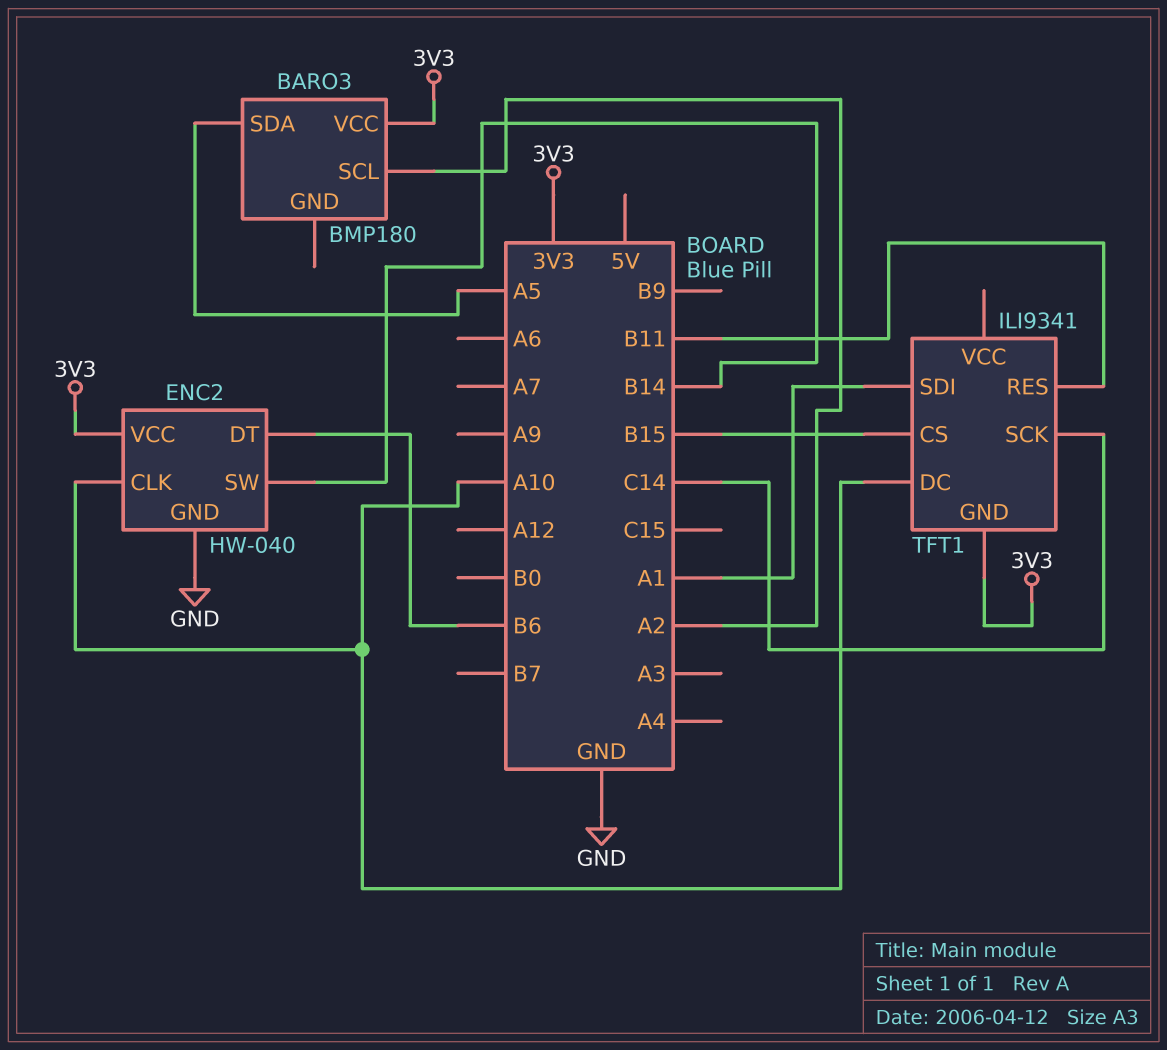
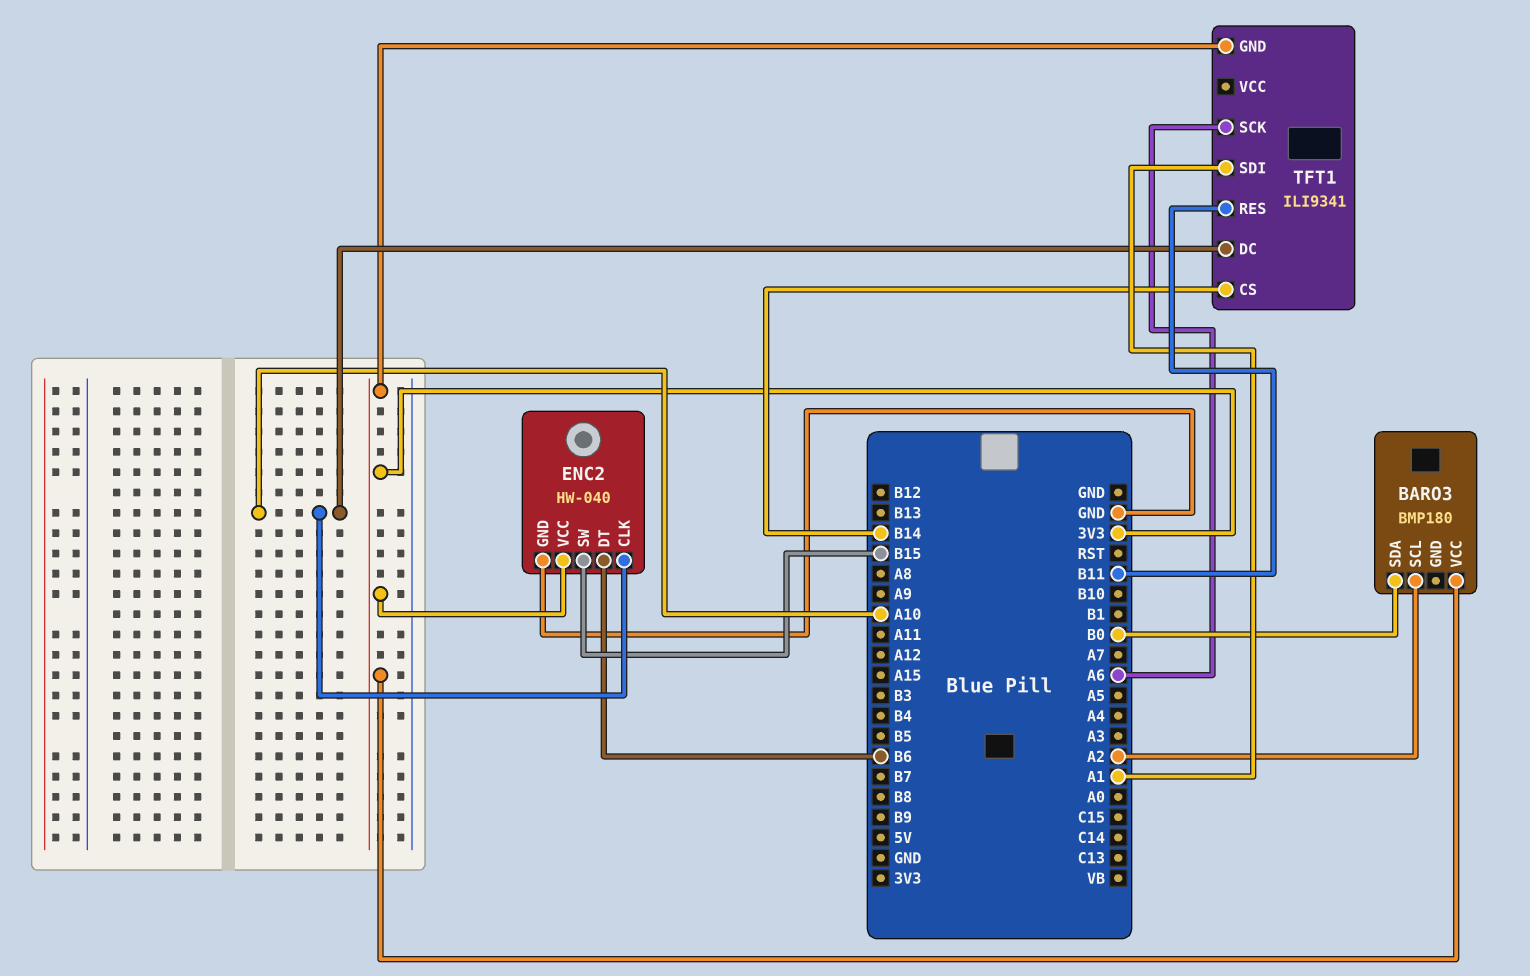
BARO3 pin SDA: A5 -> B0
ENC2 pin SW: B14 -> B15
TFT1 pin CS: B15 -> B14
TFT1 pin SCK: C14 -> A6

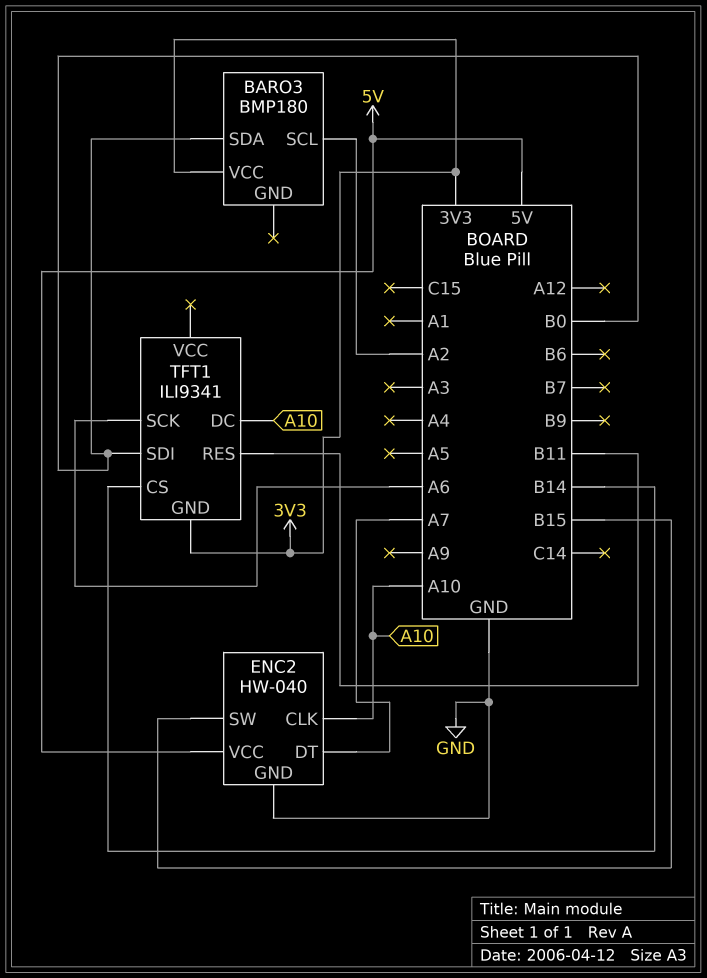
ENC2 pin DT: B6 -> A7
ENC2 pin VCC: 3V3 -> 5V
TFT1 pin SDI: A1 -> B0

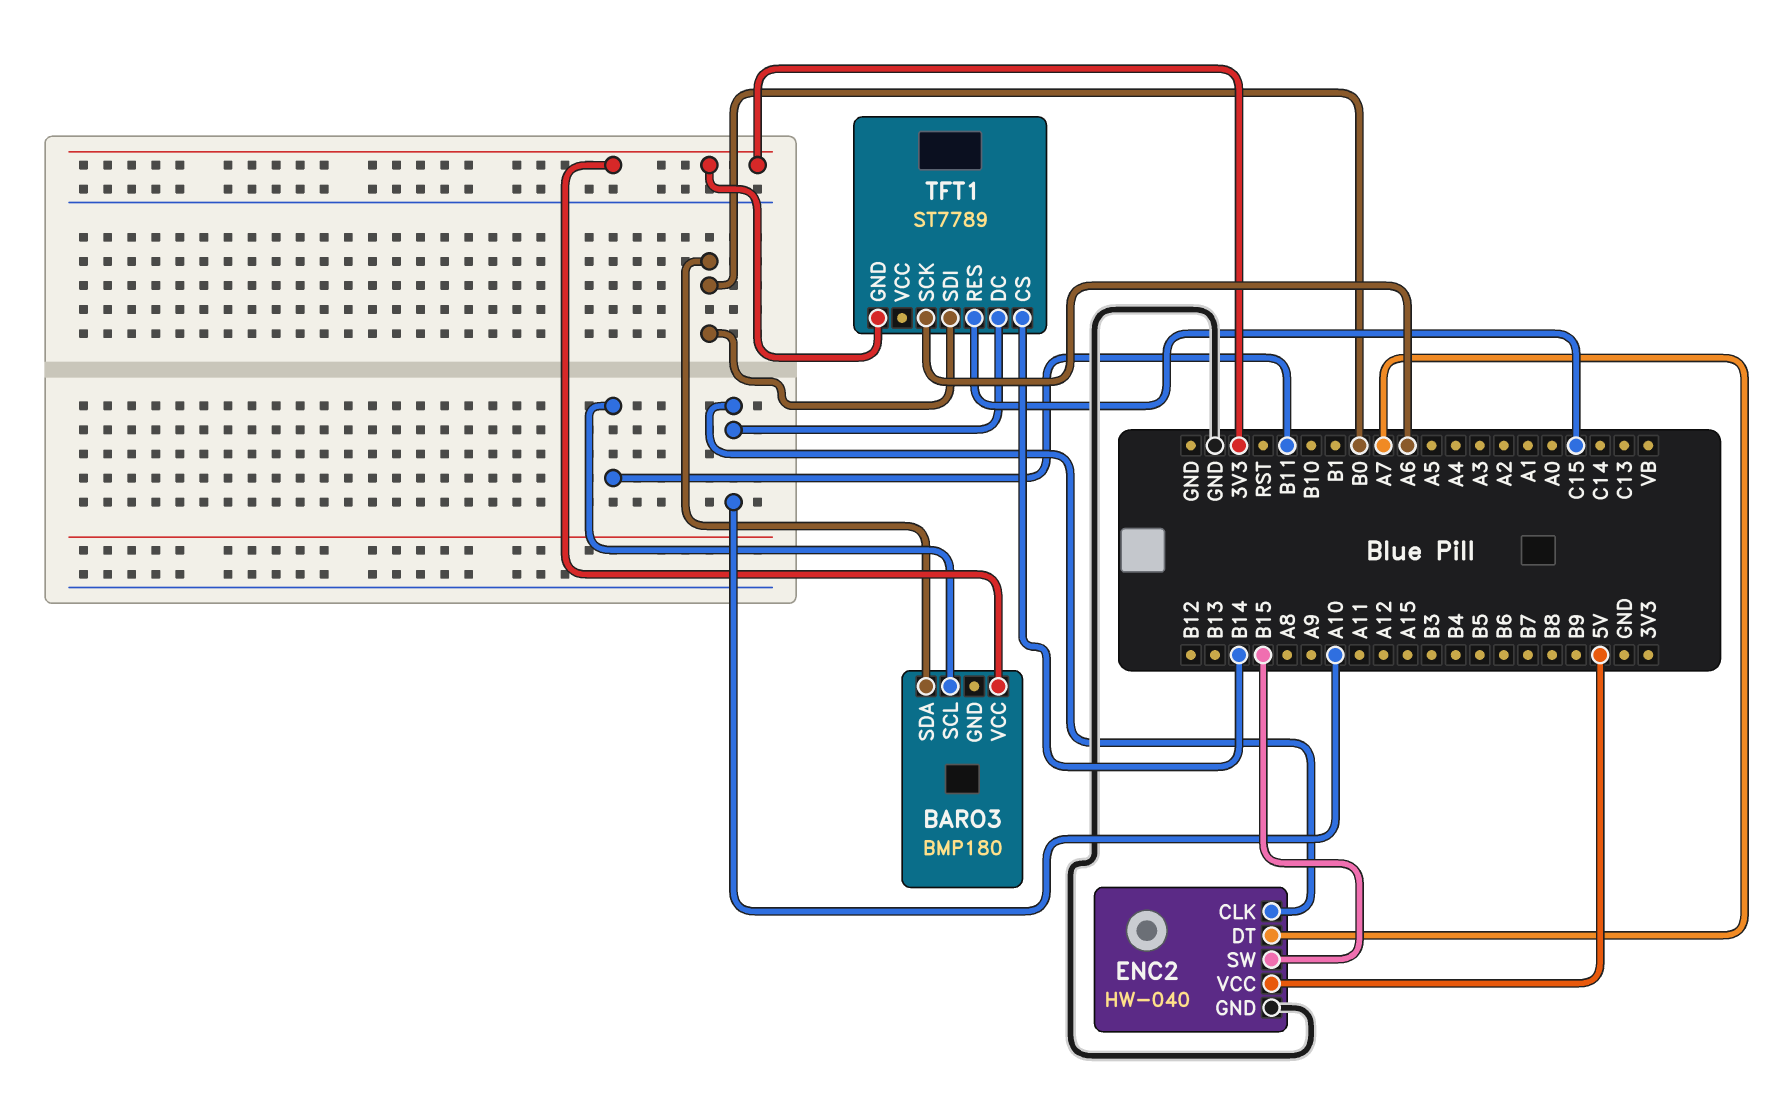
BARO3 pin SCL: A2 -> B11
TFT1: ILI9341 -> ST7789
TFT1 pin RES: B11 -> C15

